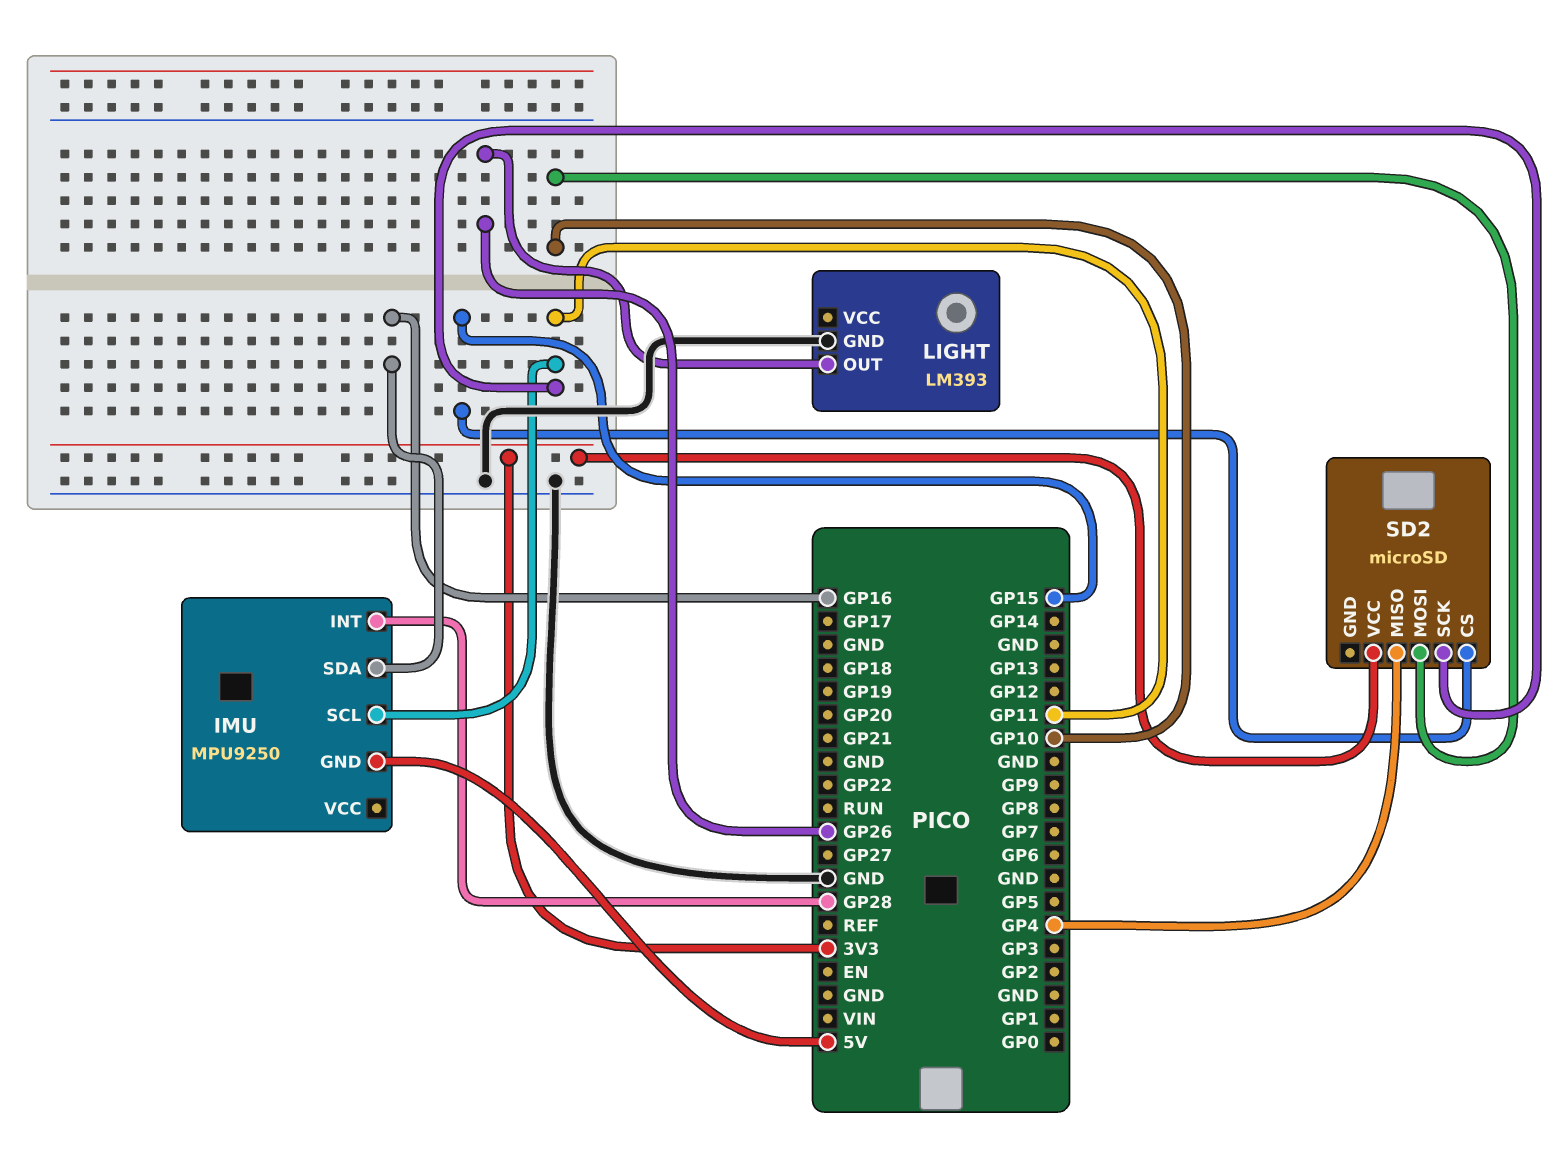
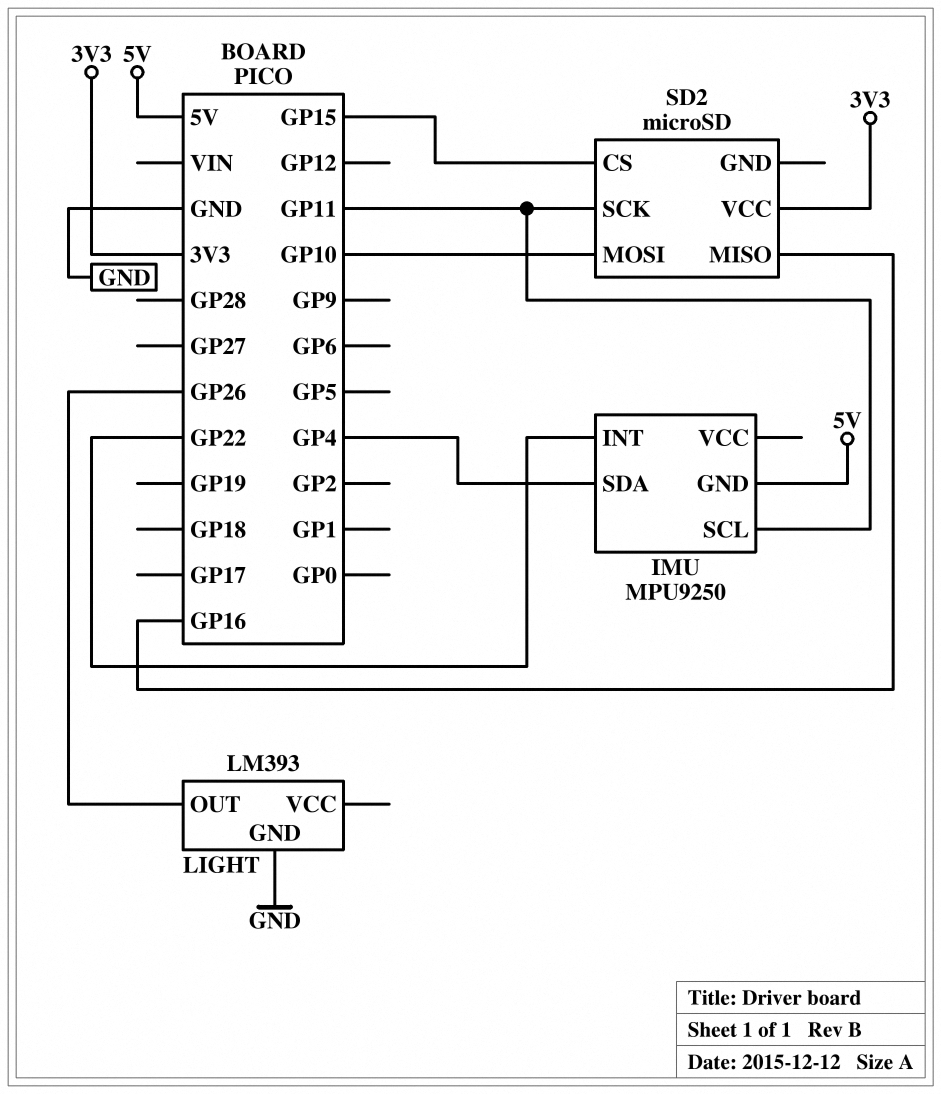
IMU pin INT: GP28 -> GP22
IMU pin SDA: GP16 -> GP4
SD2 pin MISO: GP4 -> GP16

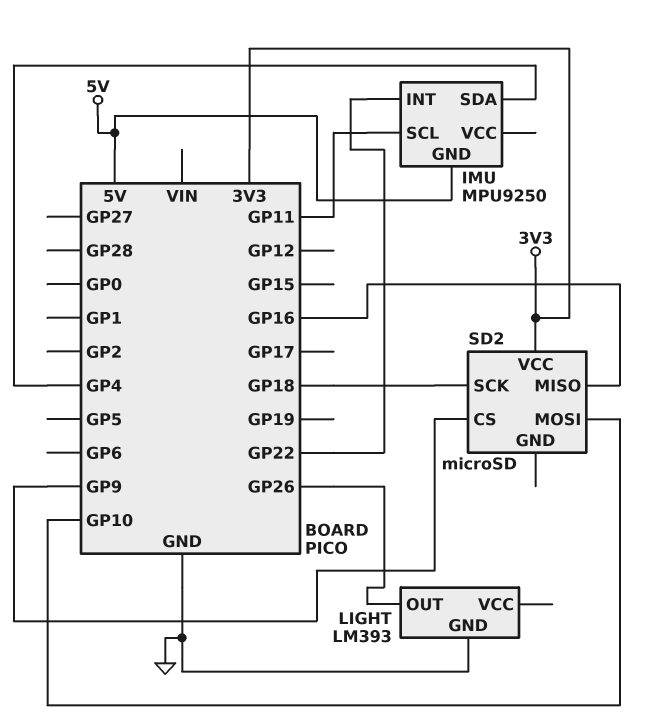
SD2 pin CS: GP15 -> GP9
SD2 pin SCK: GP11 -> GP18

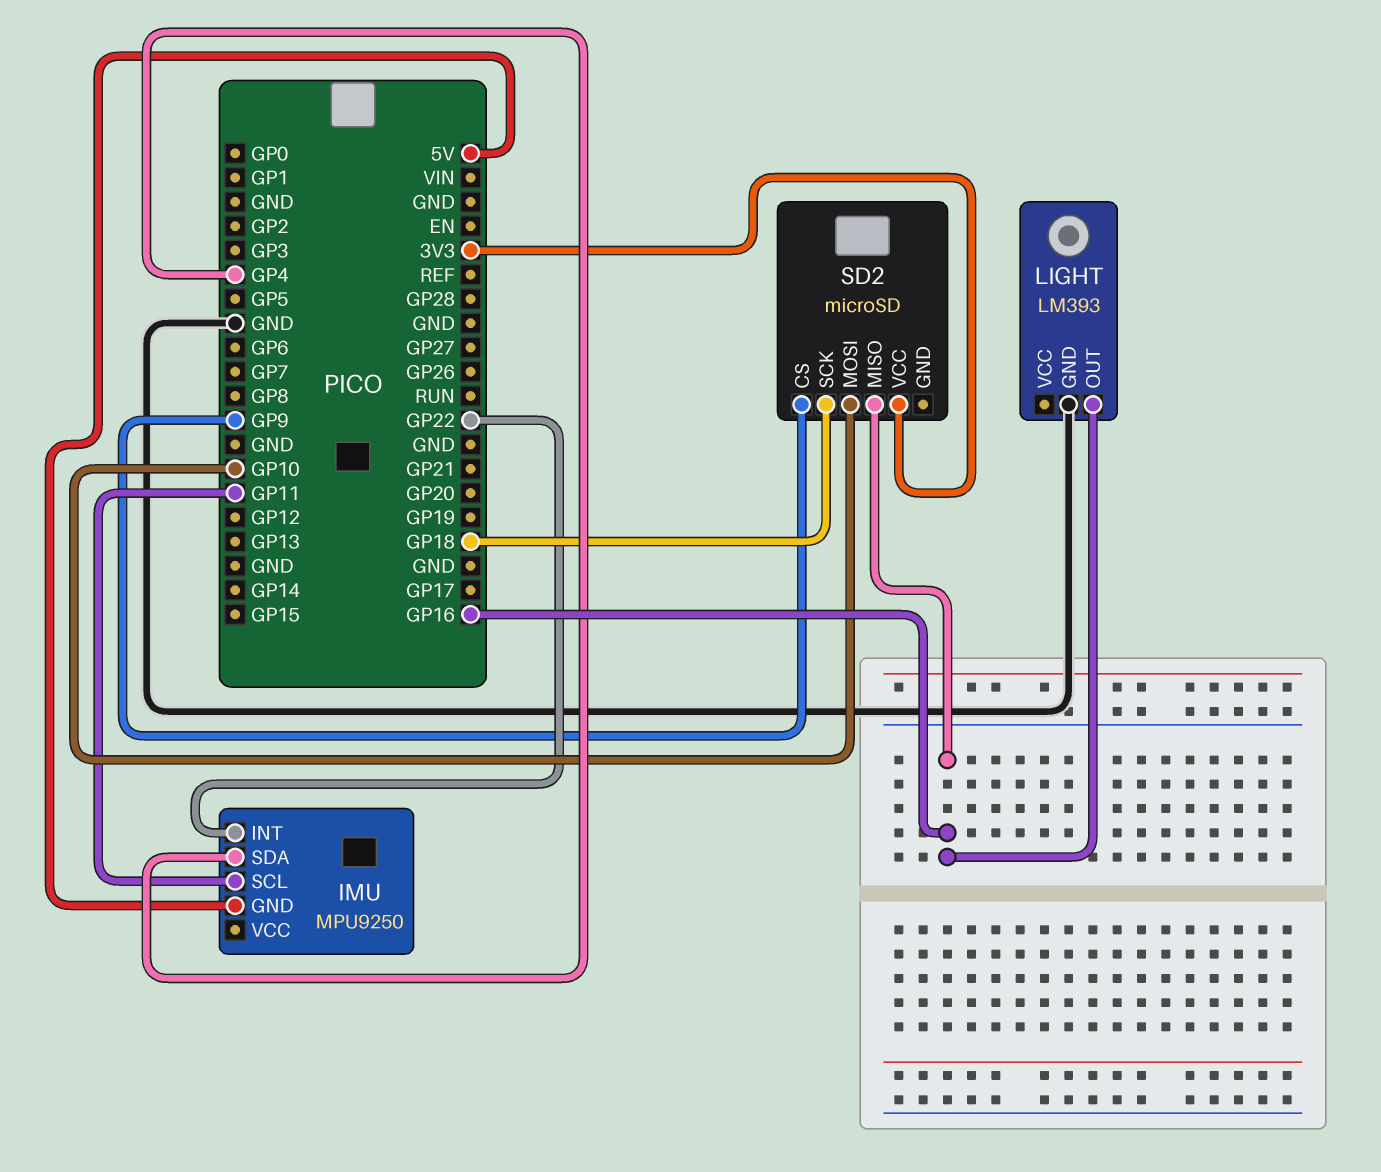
LIGHT pin OUT: GP26 -> GP16

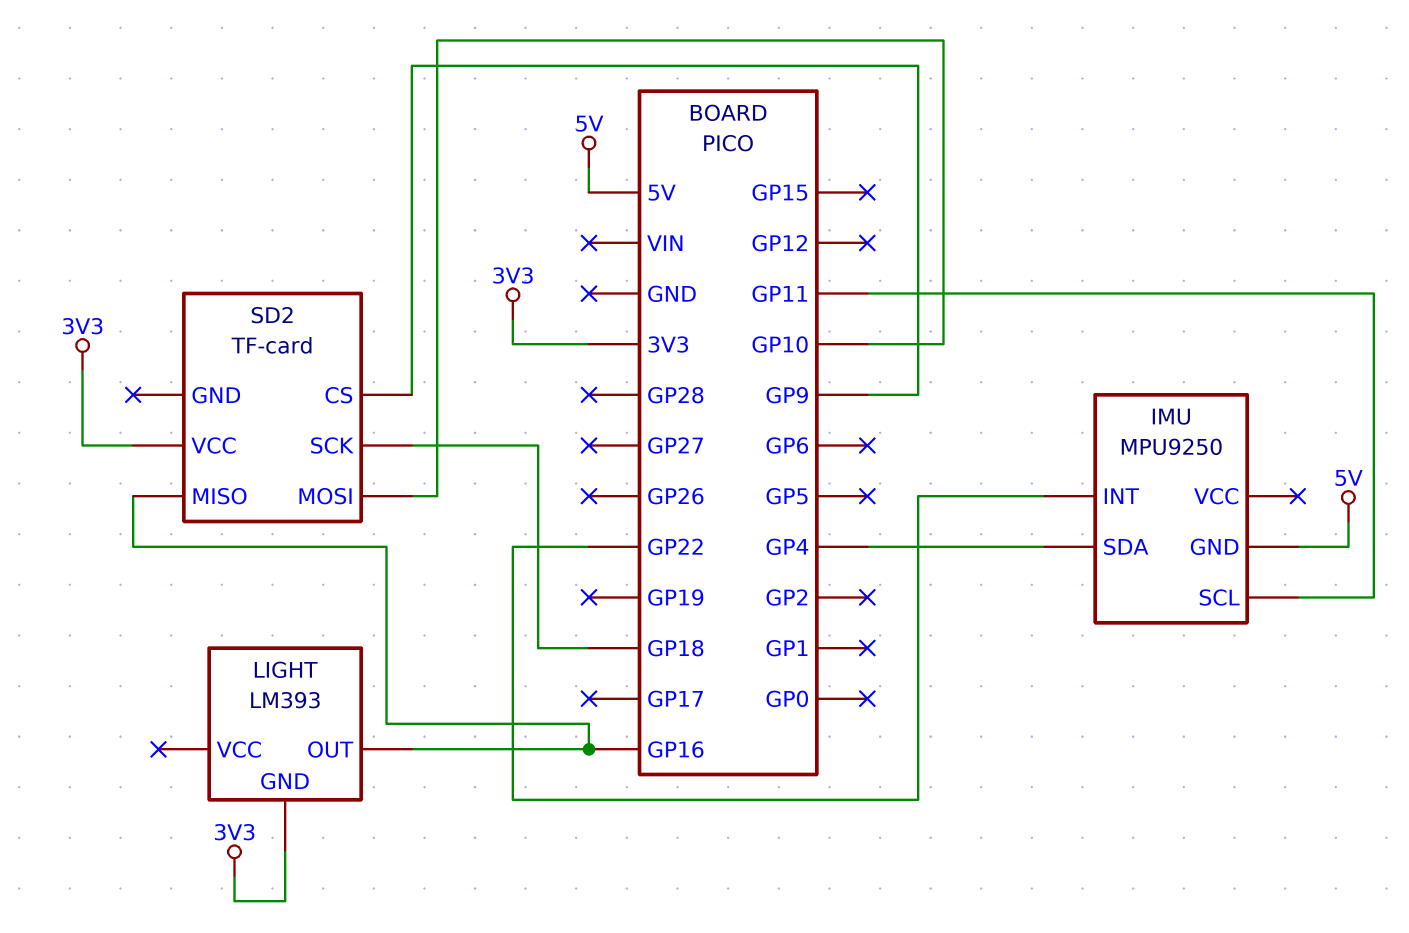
LIGHT pin GND: GND -> 3V3
SD2: microSD -> TF-card

